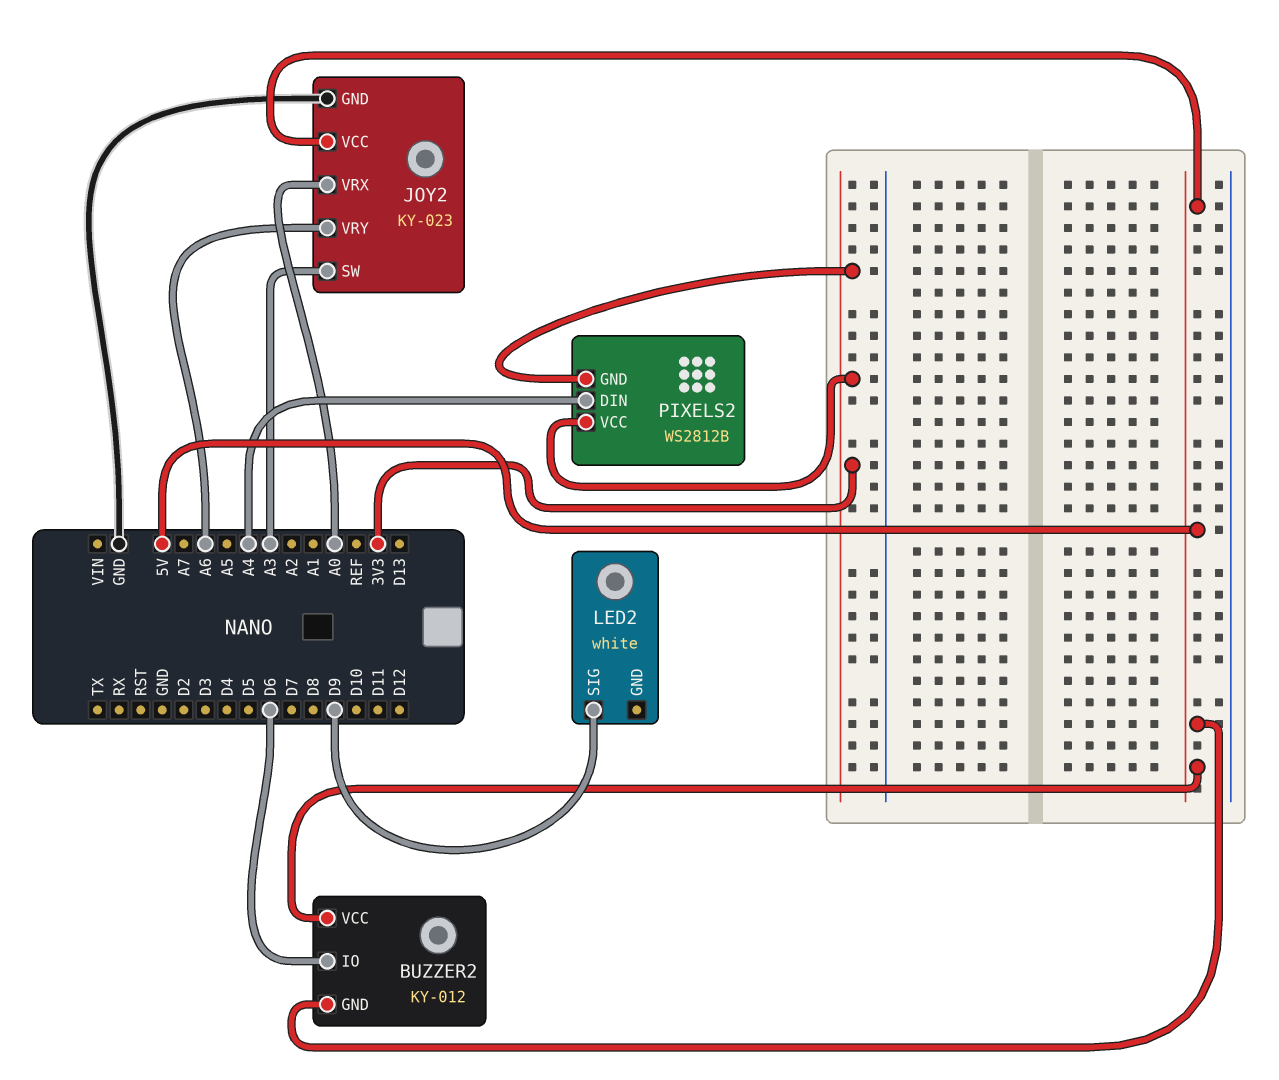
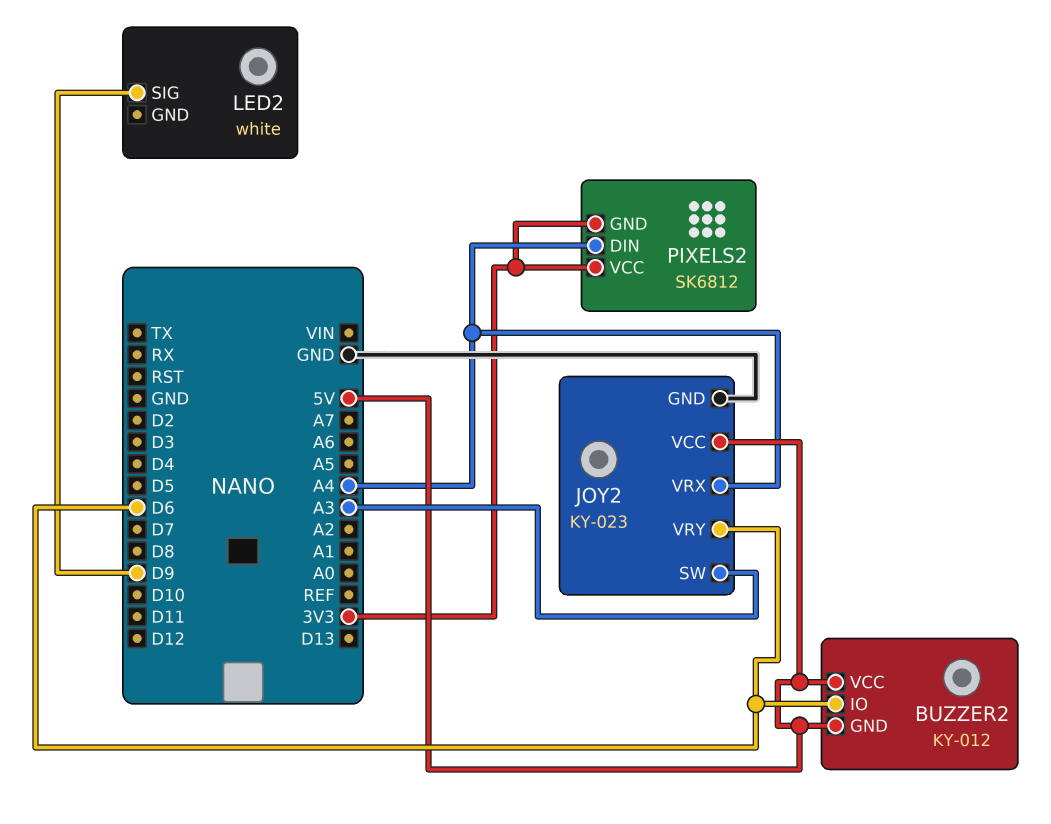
JOY2 pin VRX: A0 -> A4
JOY2 pin VRY: A6 -> D6
PIXELS2: WS2812B -> SK6812

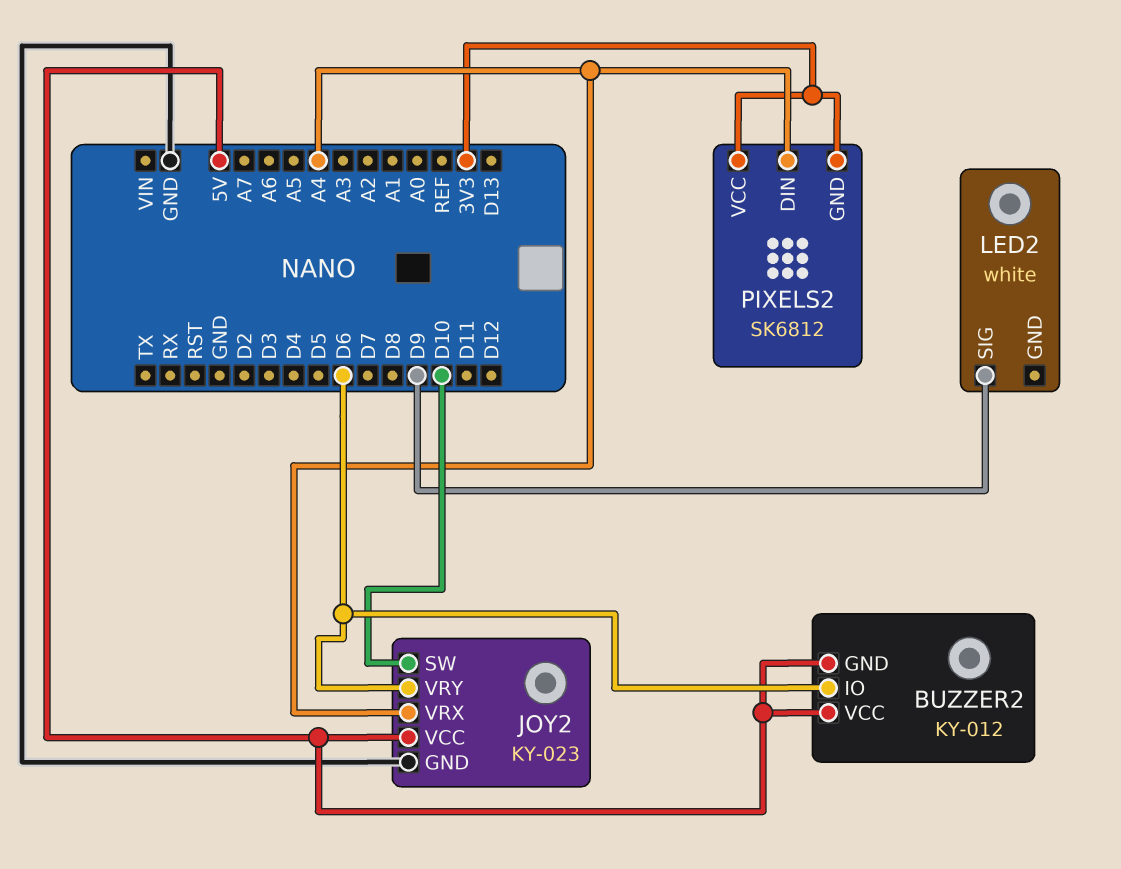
JOY2 pin SW: A3 -> D10

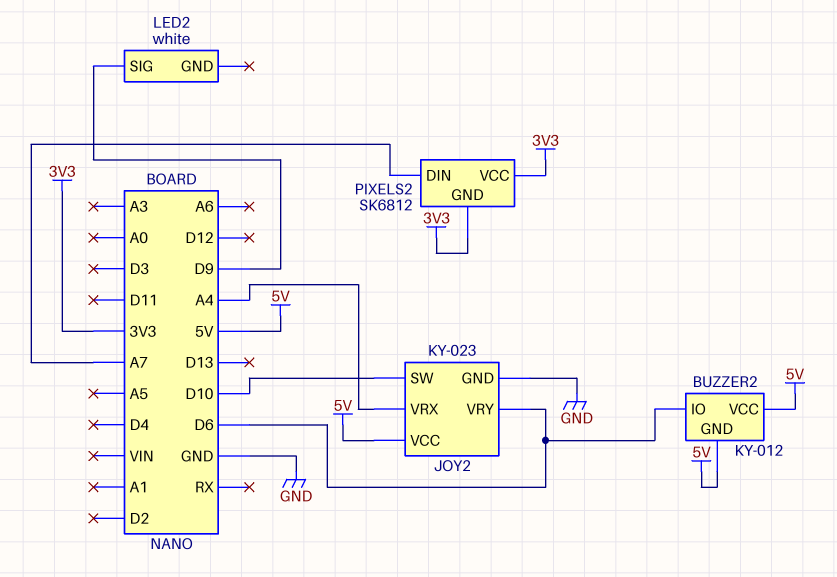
PIXELS2 pin DIN: A4 -> A7

